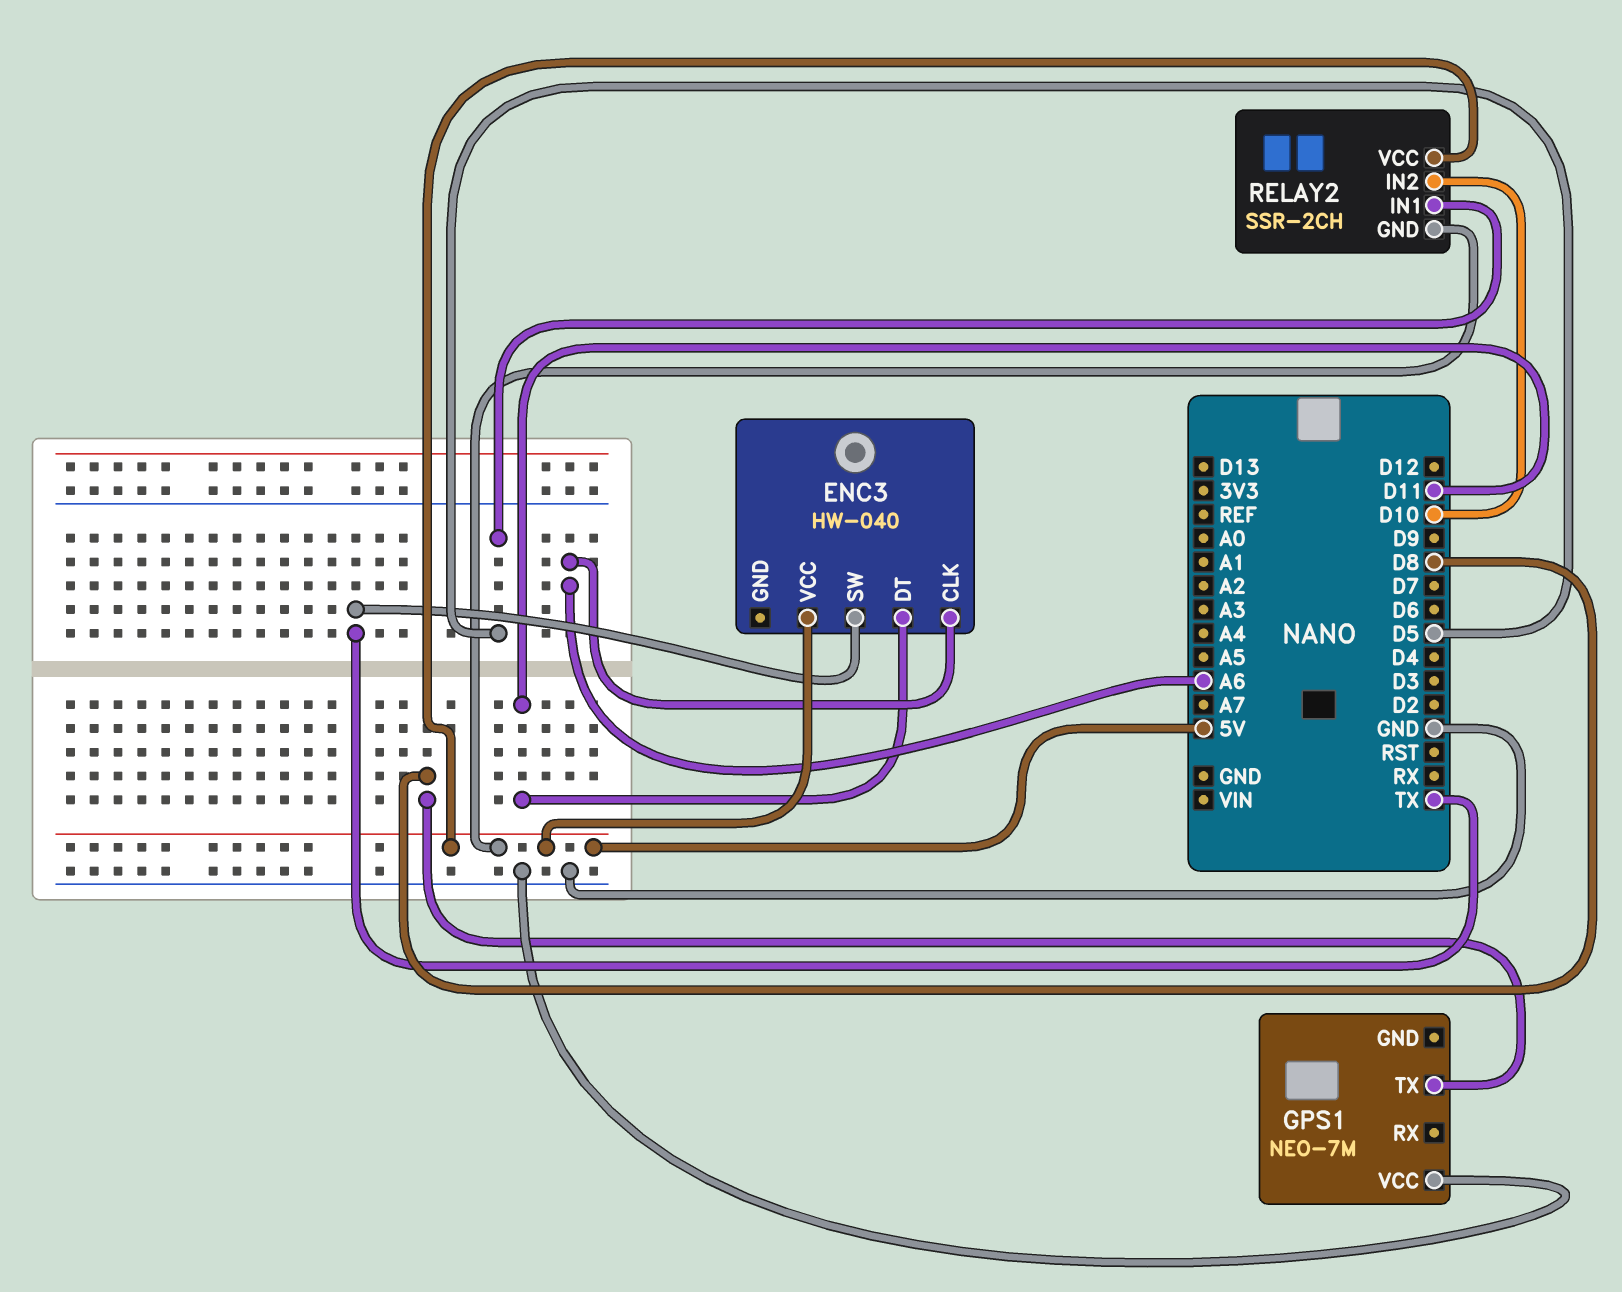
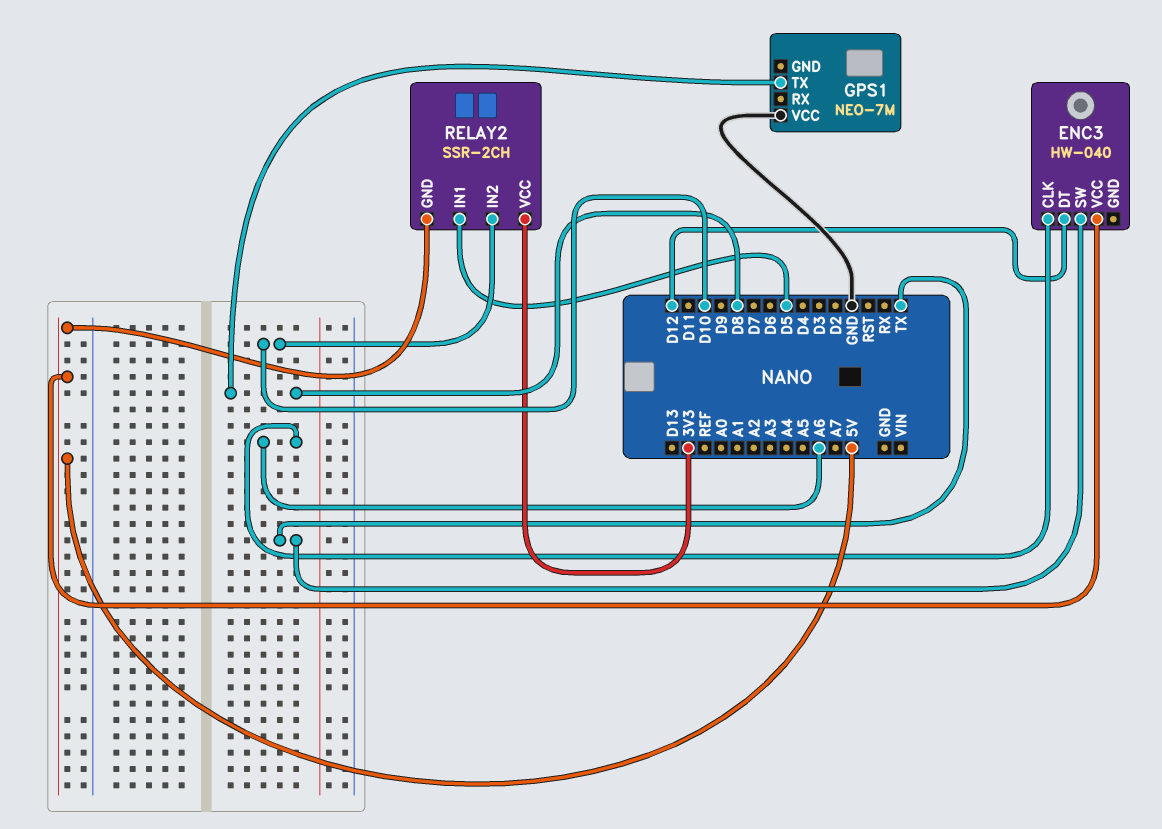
ENC3 pin DT: D11 -> D12
RELAY2 pin VCC: 5V -> 3V3

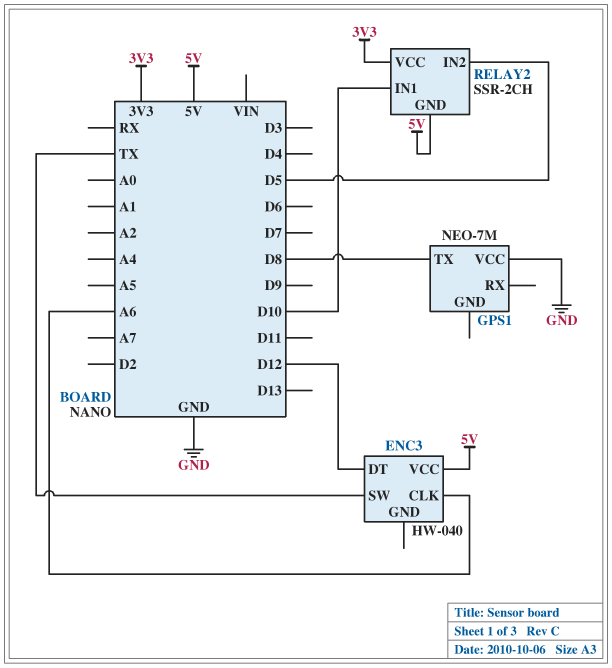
RELAY2 pin IN1: D5 -> D10
RELAY2 pin IN2: D10 -> D5

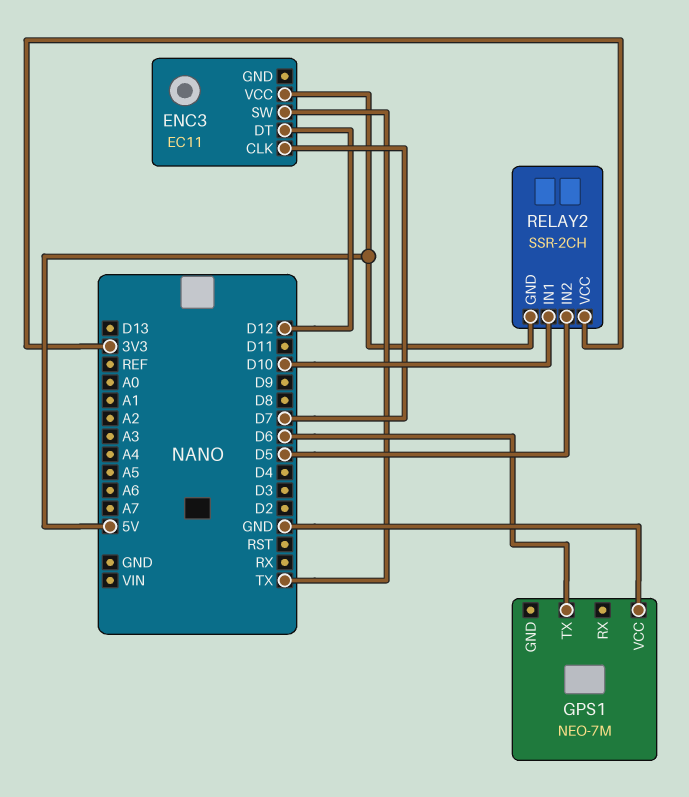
ENC3: HW-040 -> EC11
ENC3 pin CLK: A6 -> D7
GPS1 pin TX: D8 -> D6

